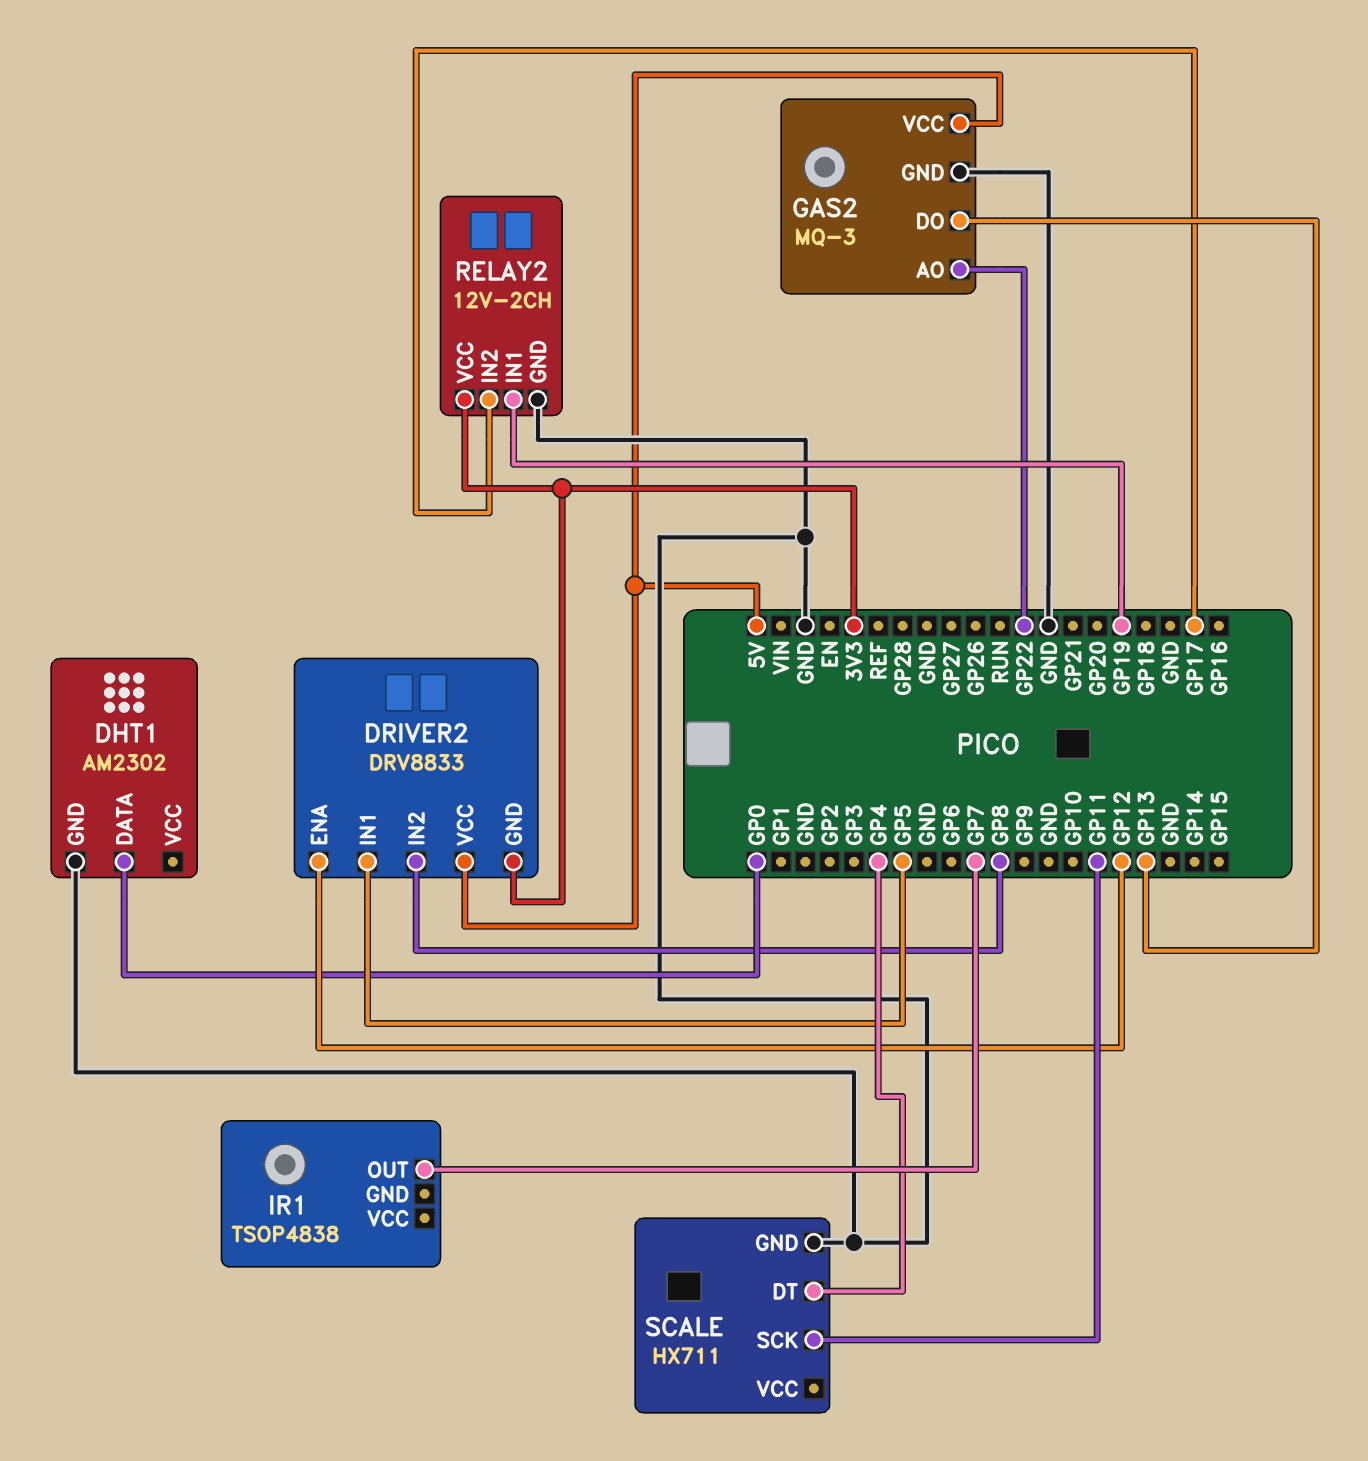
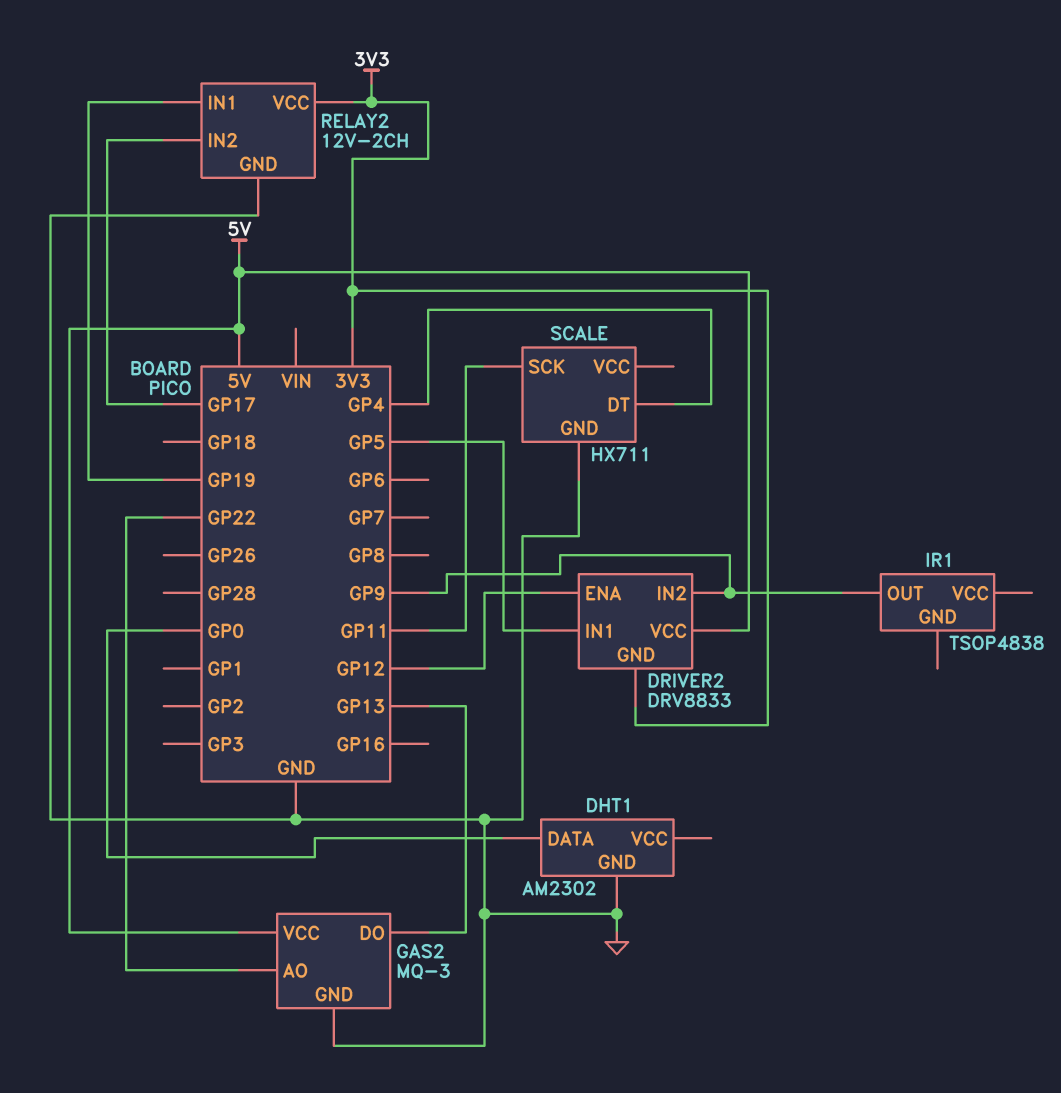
DRIVER2 pin IN2: GP8 -> GP9
IR1 pin OUT: GP7 -> GP9

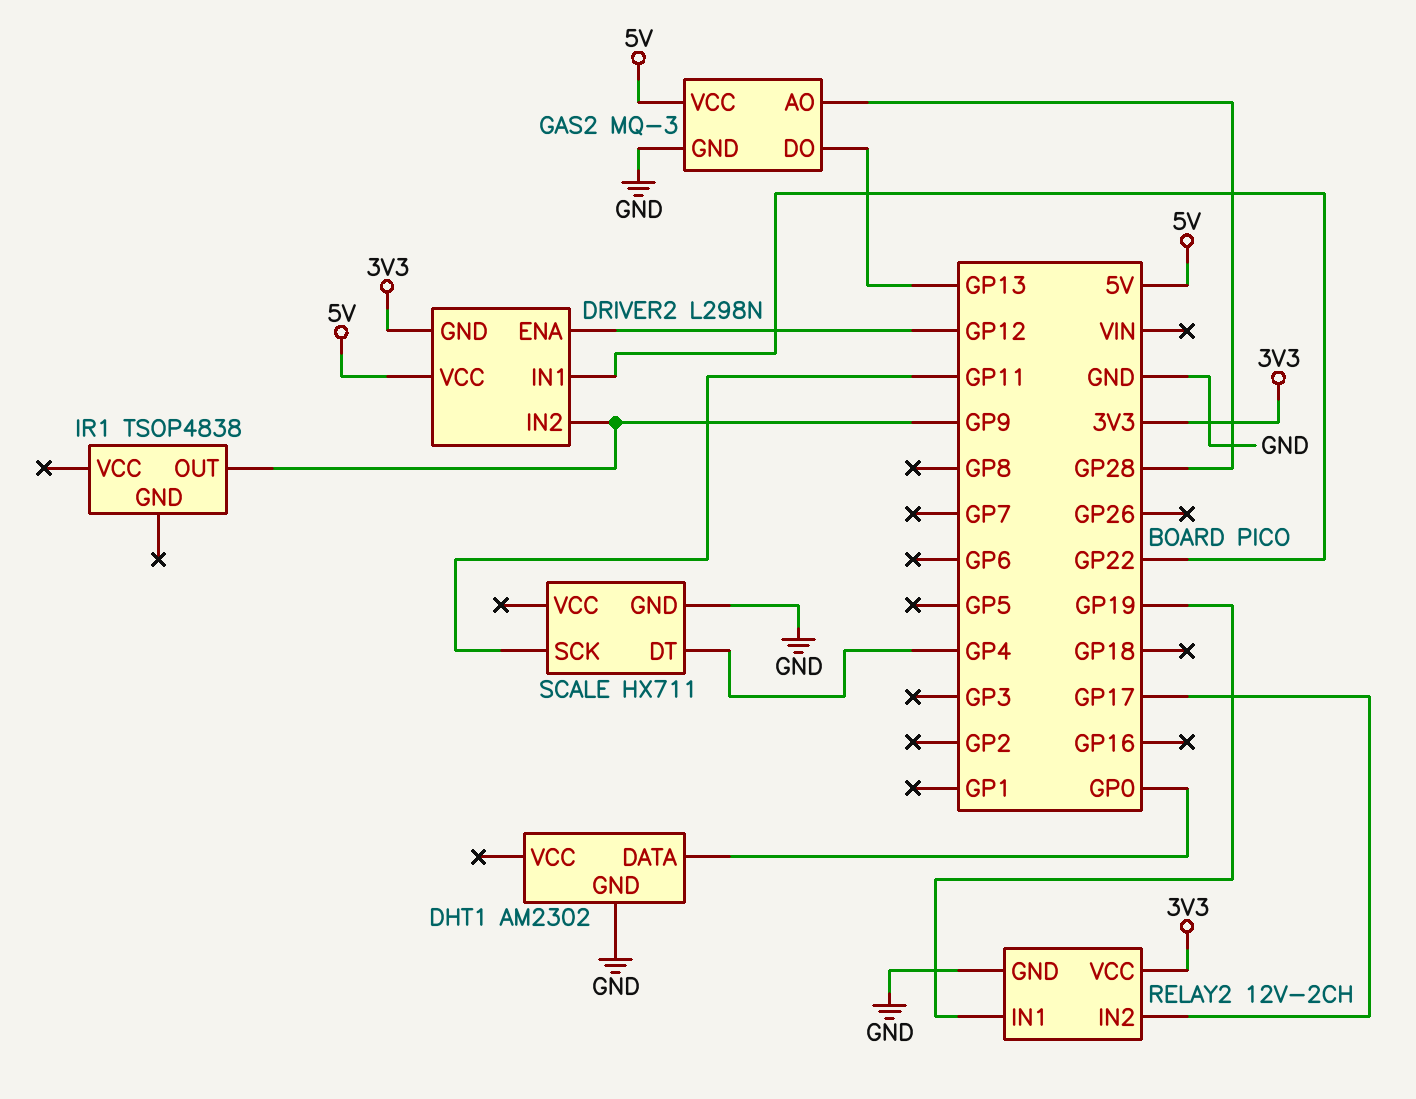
DRIVER2: DRV8833 -> L298N
DRIVER2 pin IN1: GP5 -> GP22
GAS2 pin AO: GP22 -> GP28

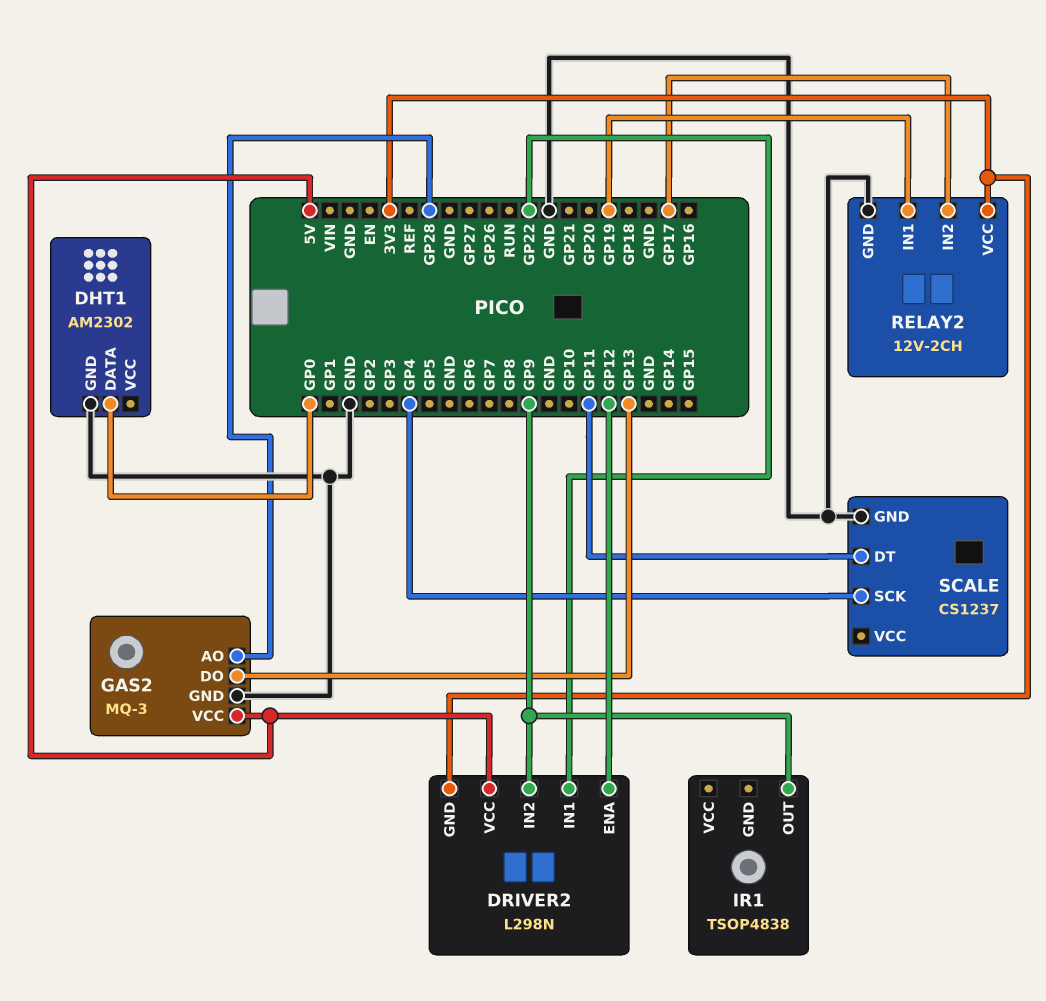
SCALE: HX711 -> CS1237
SCALE pin DT: GP4 -> GP11
SCALE pin SCK: GP11 -> GP4

